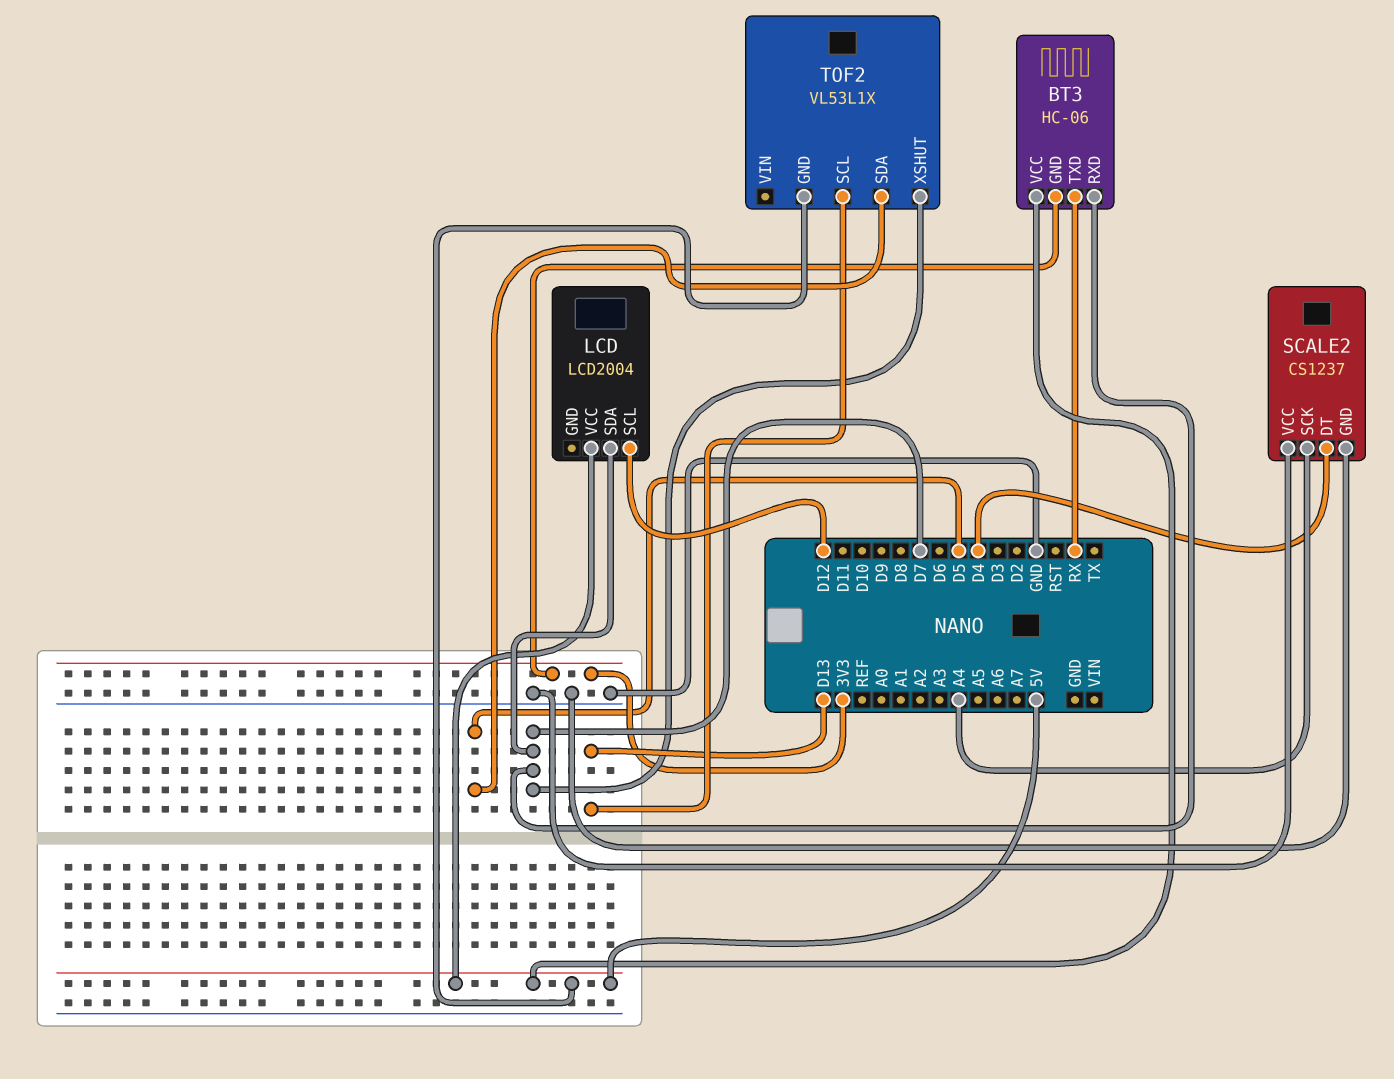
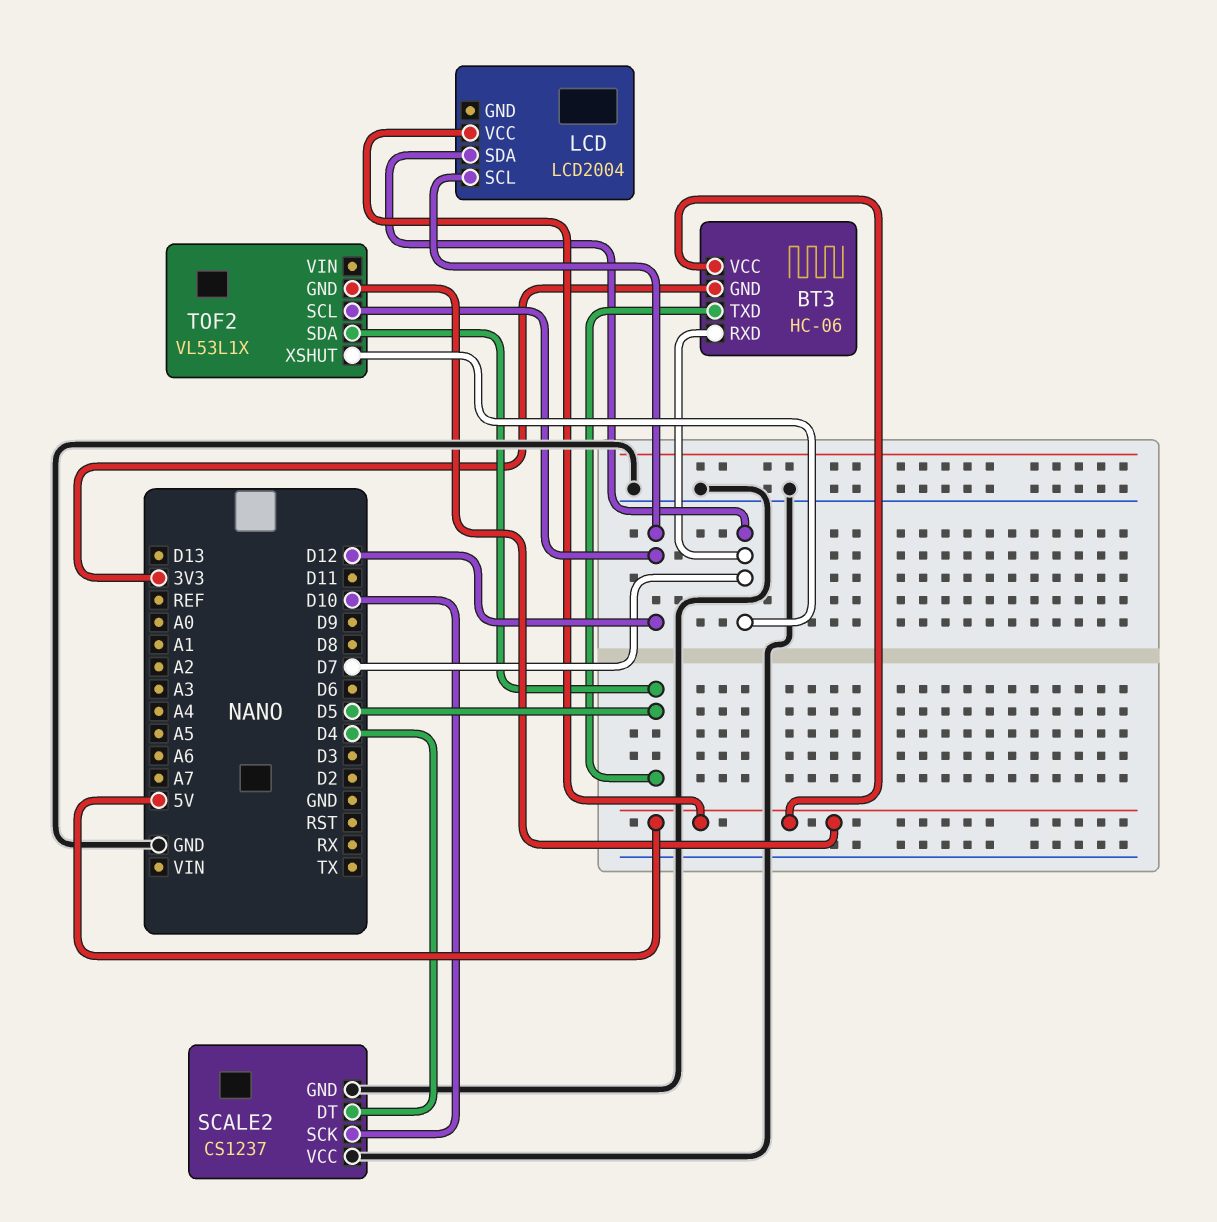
BT3 pin TXD: RX -> D5
SCALE2 pin SCK: A4 -> D10
TOF2 pin SCL: D13 -> D12

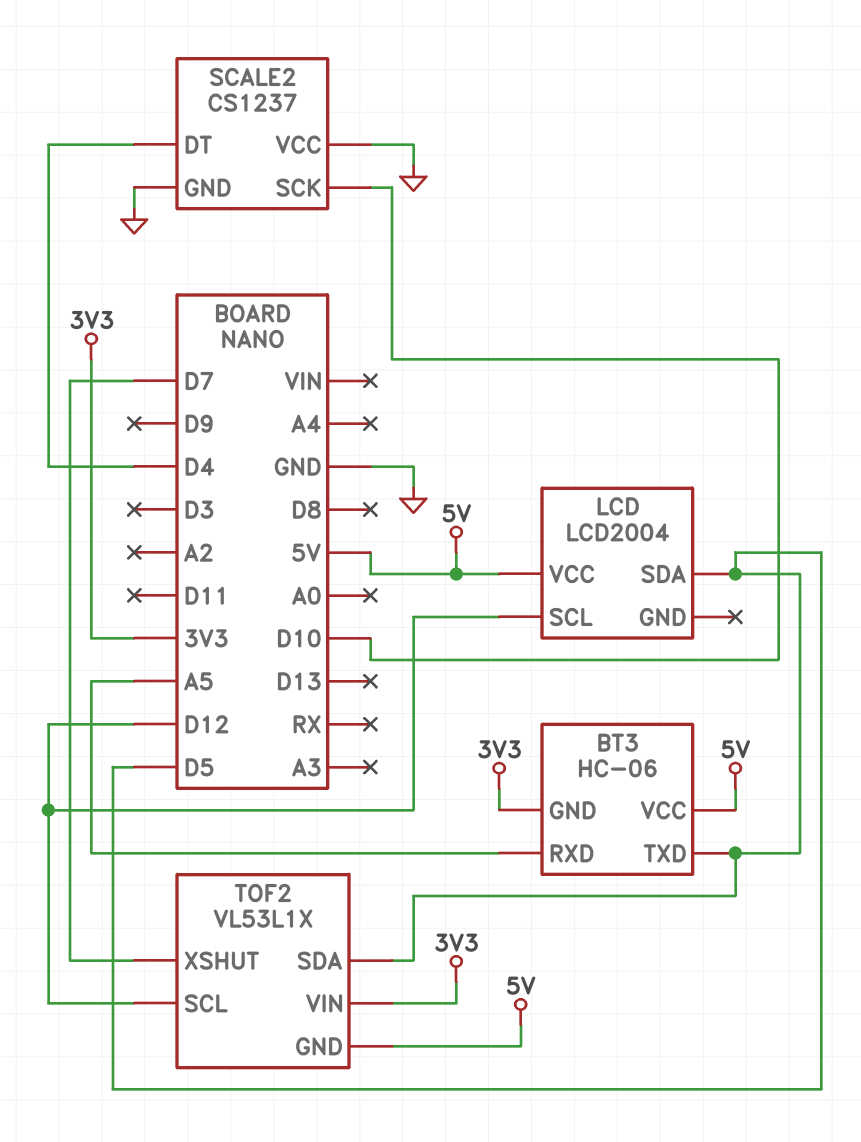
BT3 pin RXD: D7 -> A5
LCD pin SDA: D7 -> D5
TOF2 pin VIN: none -> 3V3

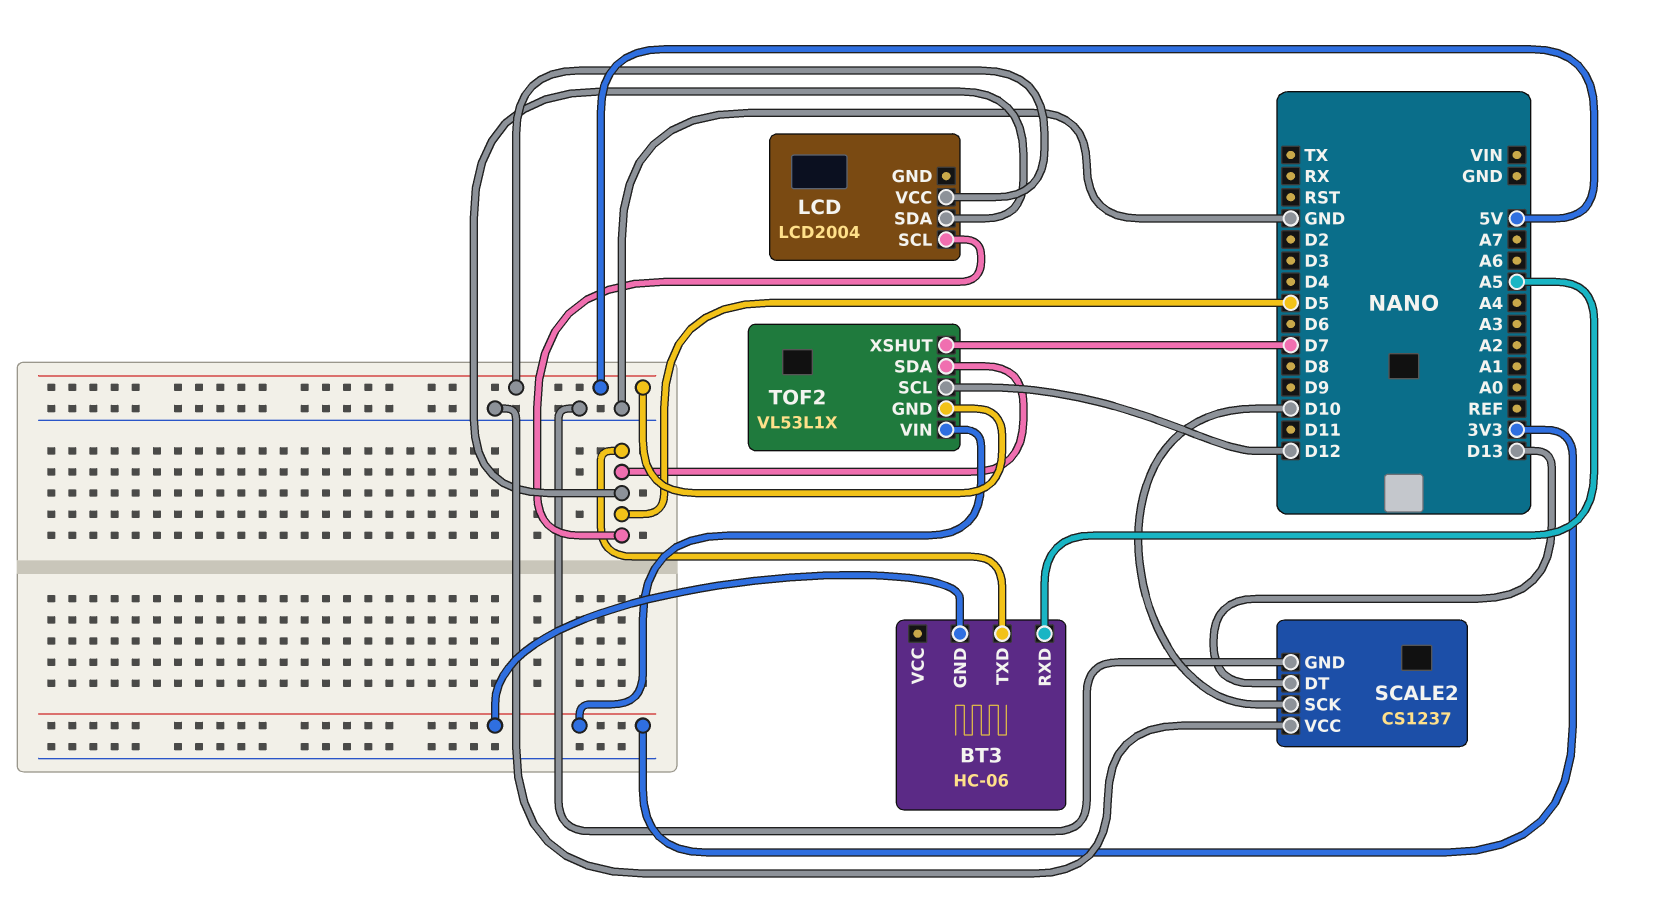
BT3 pin VCC: 5V -> none
LCD pin SCL: D12 -> D5
SCALE2 pin DT: D4 -> D13

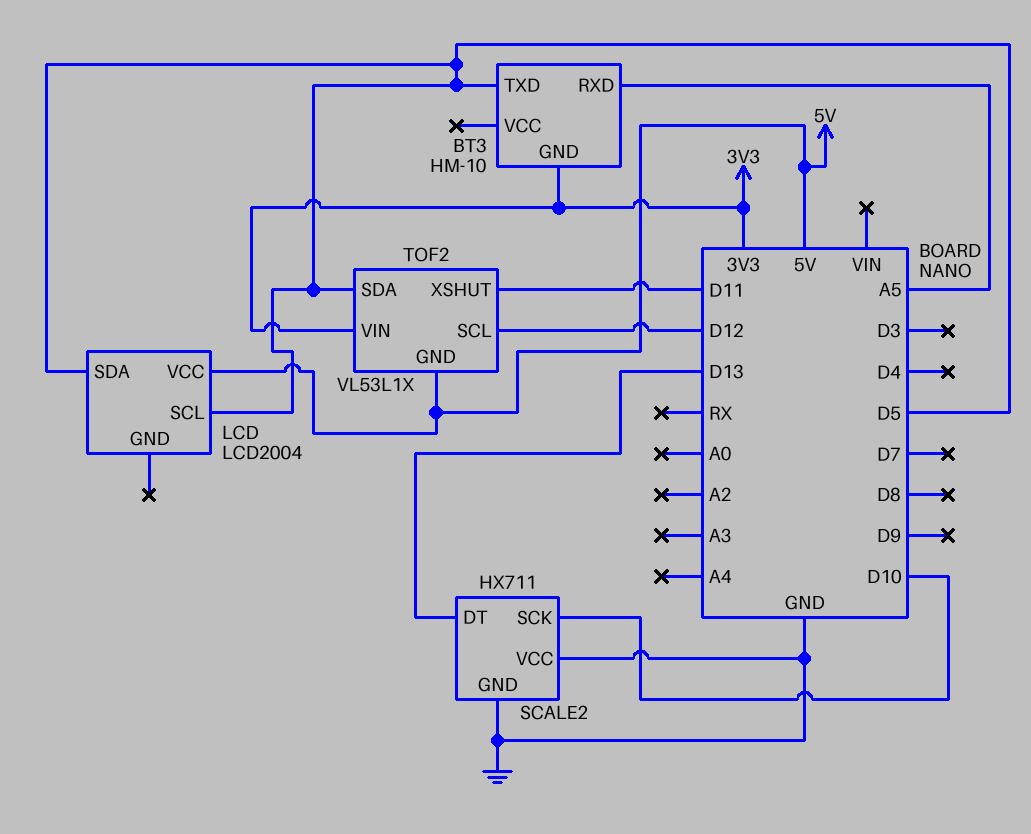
BT3: HC-06 -> HM-10
SCALE2: CS1237 -> HX711
TOF2 pin XSHUT: D7 -> D11

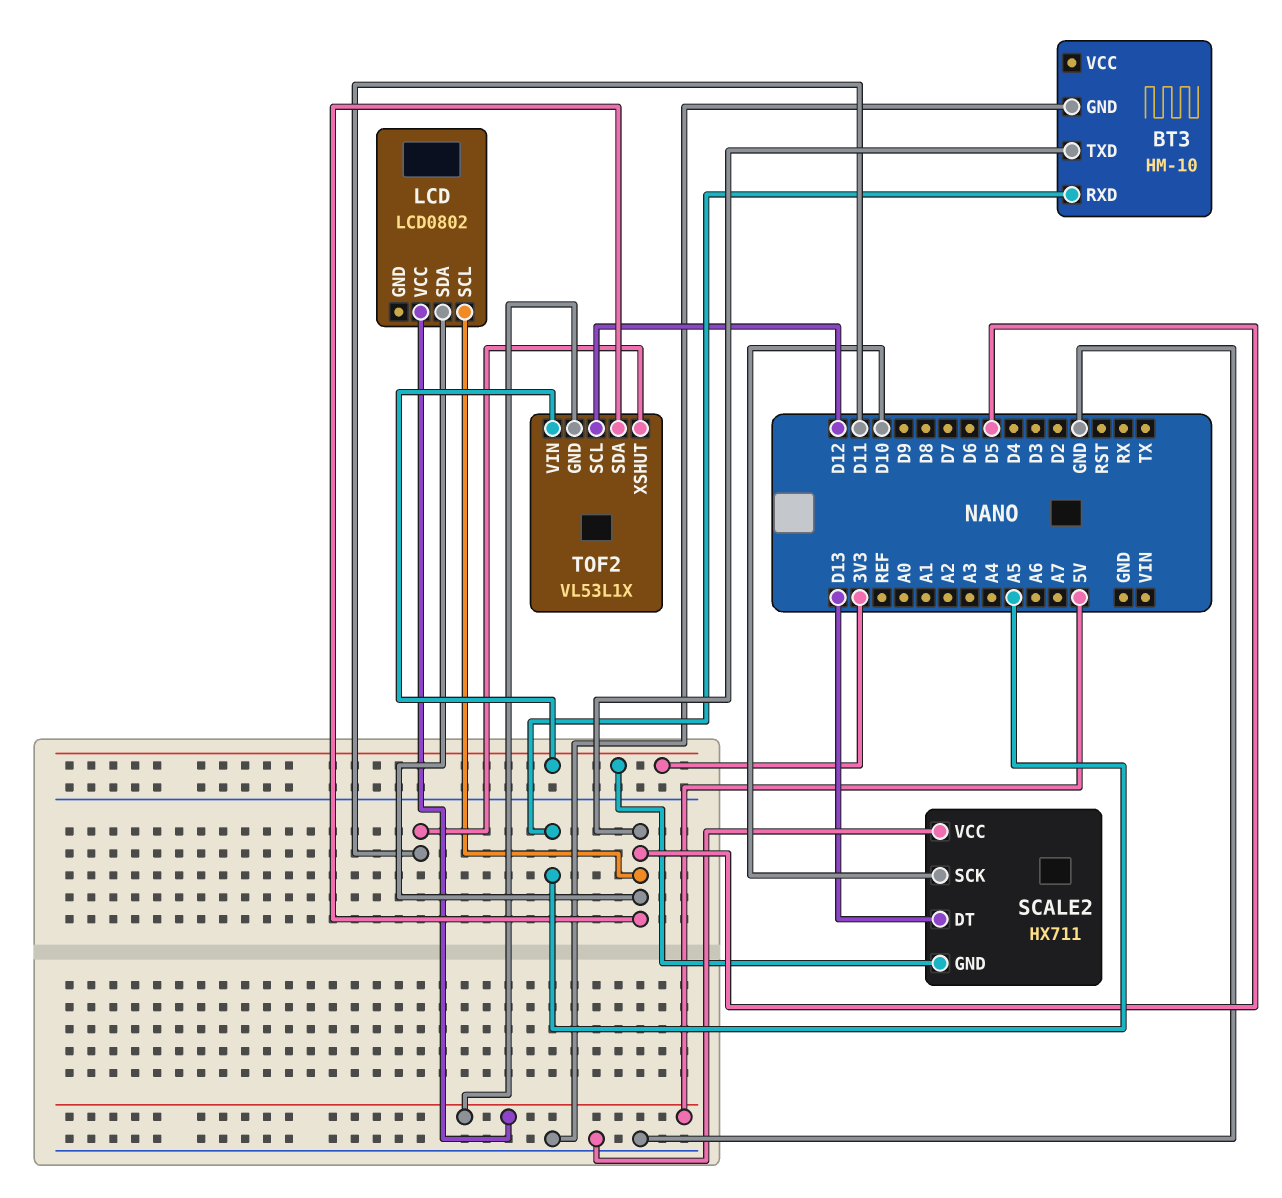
BT3 pin GND: 3V3 -> GND
LCD: LCD2004 -> LCD0802
SCALE2 pin GND: GND -> 3V3

